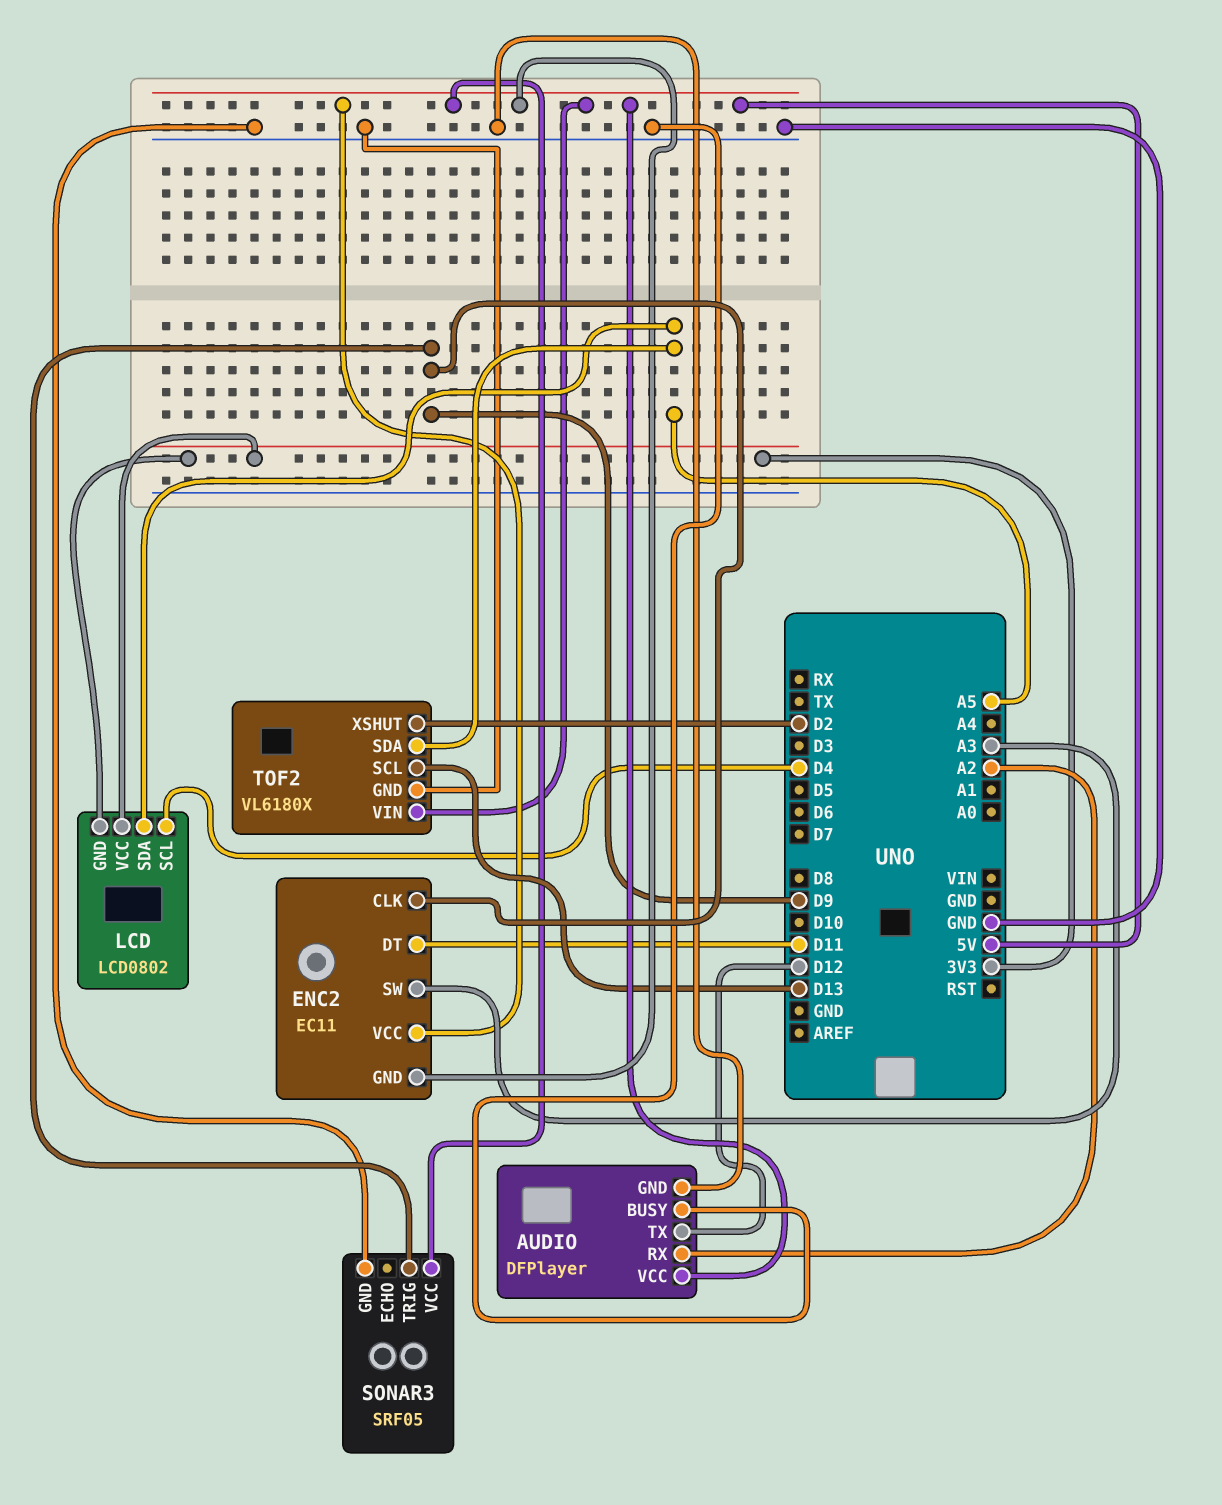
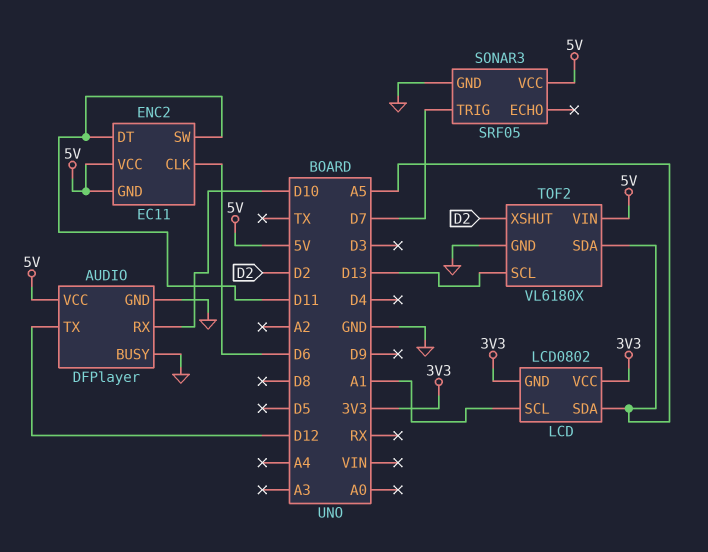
AUDIO pin RX: A2 -> D10
ENC2 pin CLK: D9 -> D6
ENC2 pin SW: A3 -> D11
LCD pin SCL: D4 -> A1
SONAR3 pin TRIG: D9 -> D7

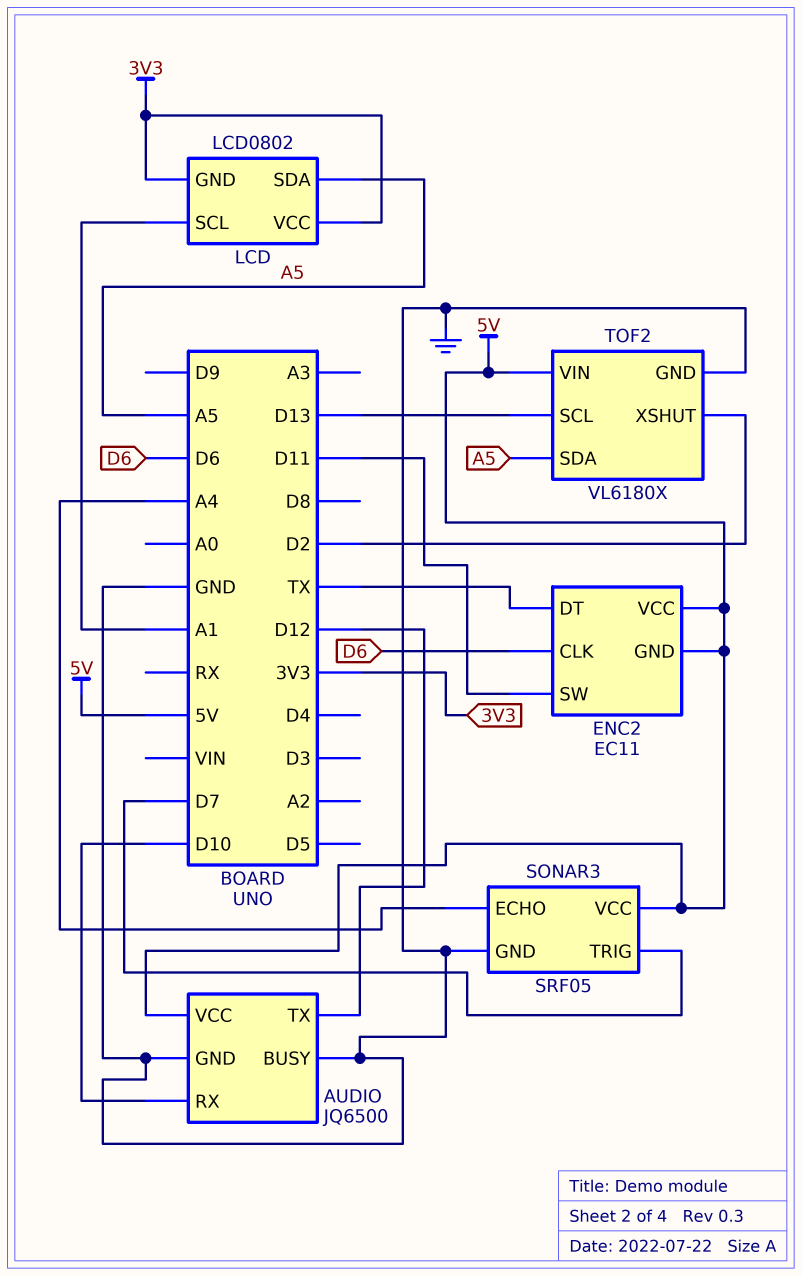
AUDIO: DFPlayer -> JQ6500
ENC2 pin DT: D11 -> TX
SONAR3 pin ECHO: none -> A4

